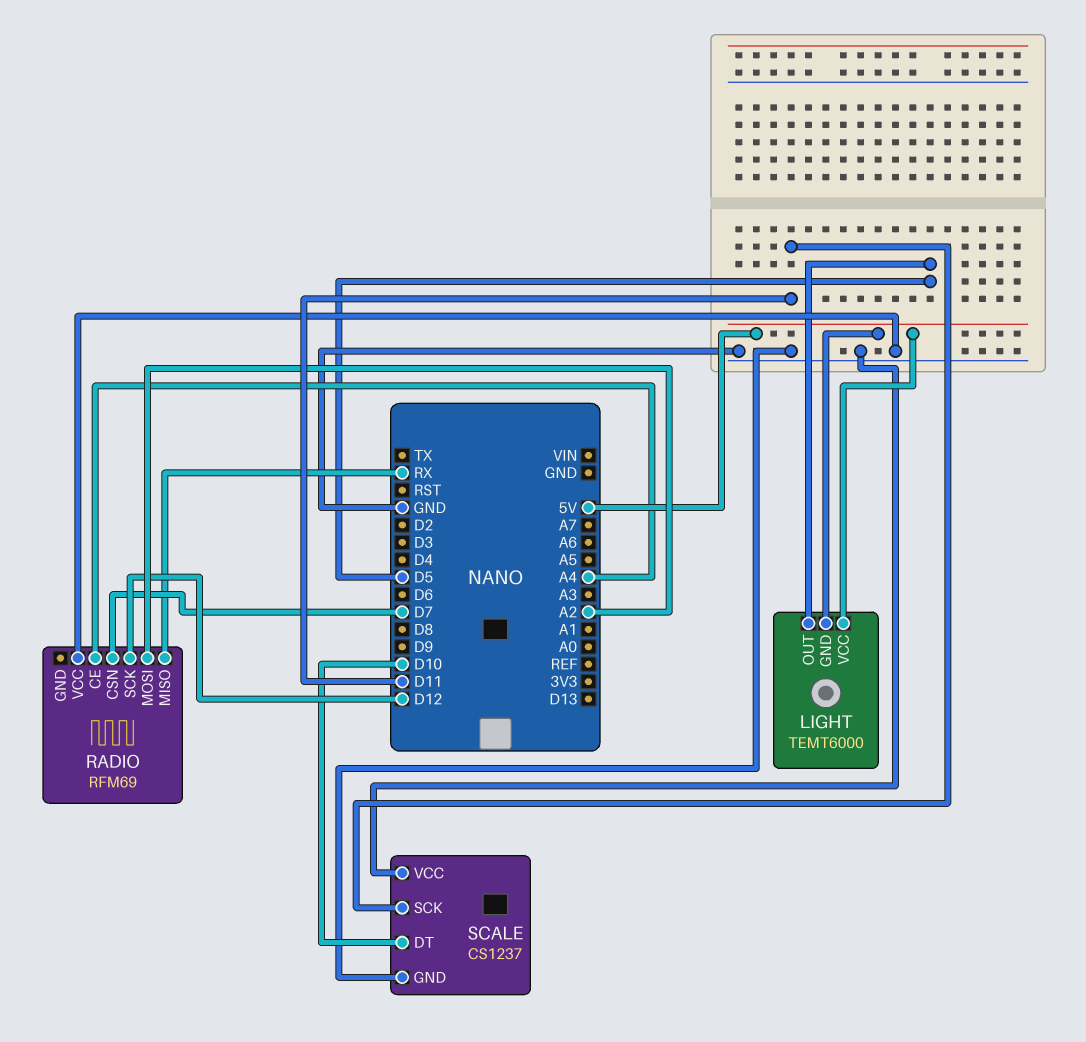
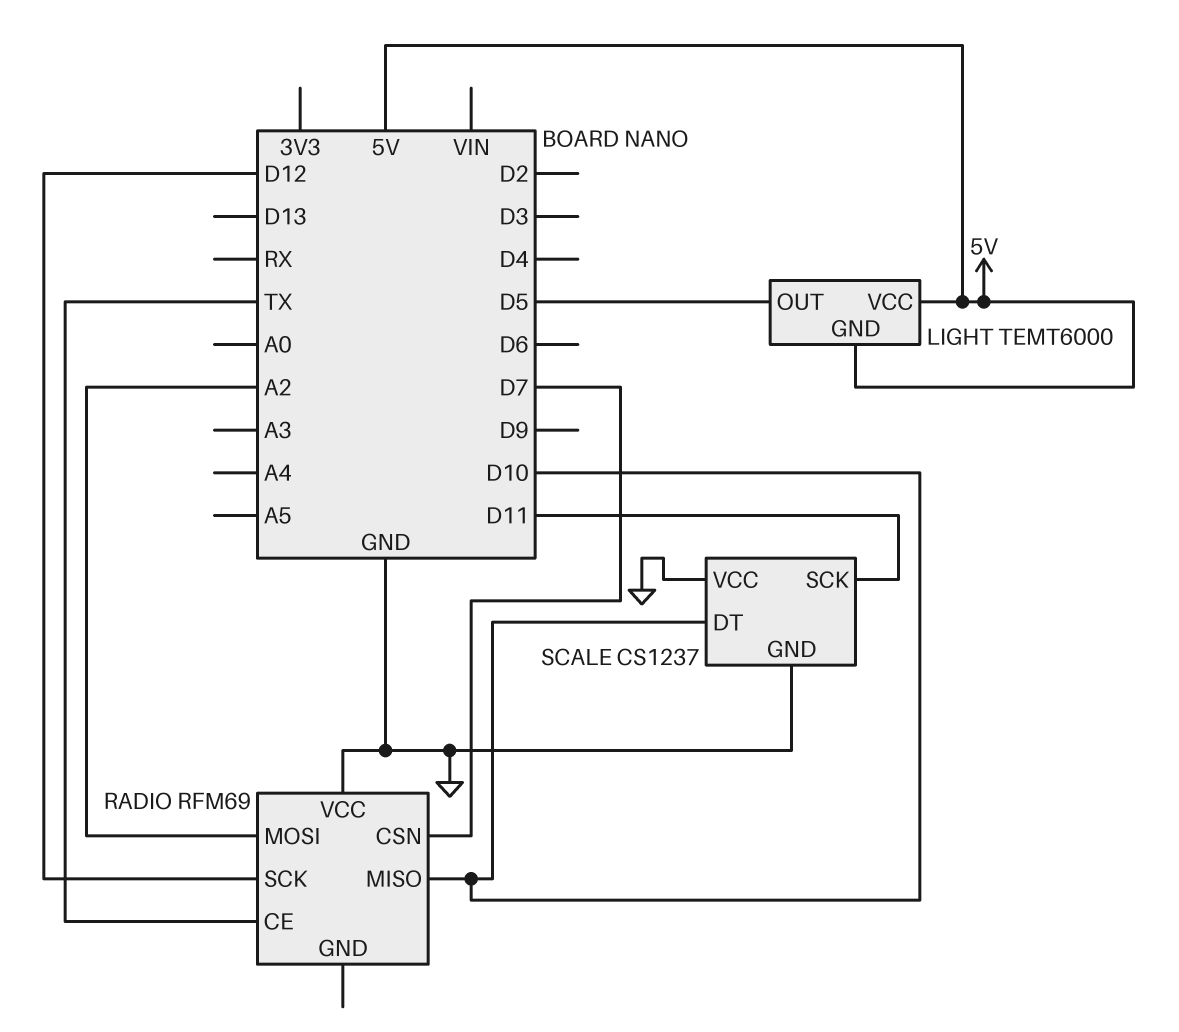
RADIO pin CE: A4 -> TX
RADIO pin MISO: RX -> D10

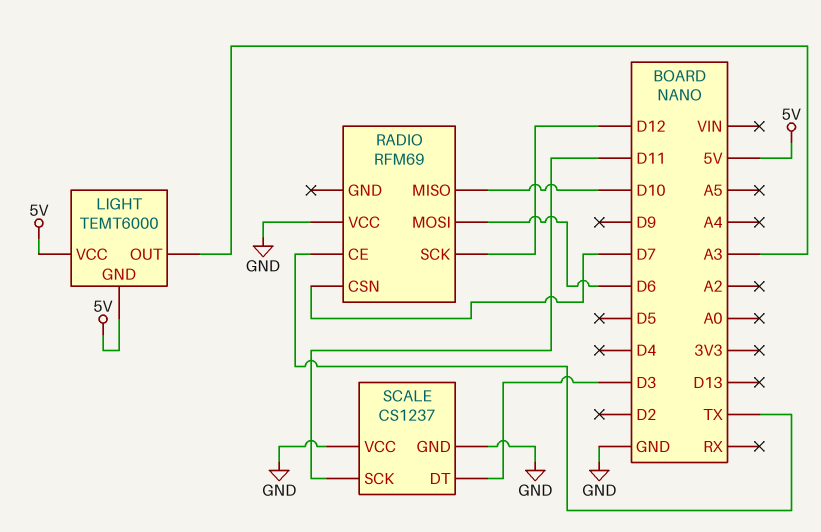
LIGHT pin OUT: D5 -> A3
RADIO pin MOSI: A2 -> D6
SCALE pin DT: D10 -> D3

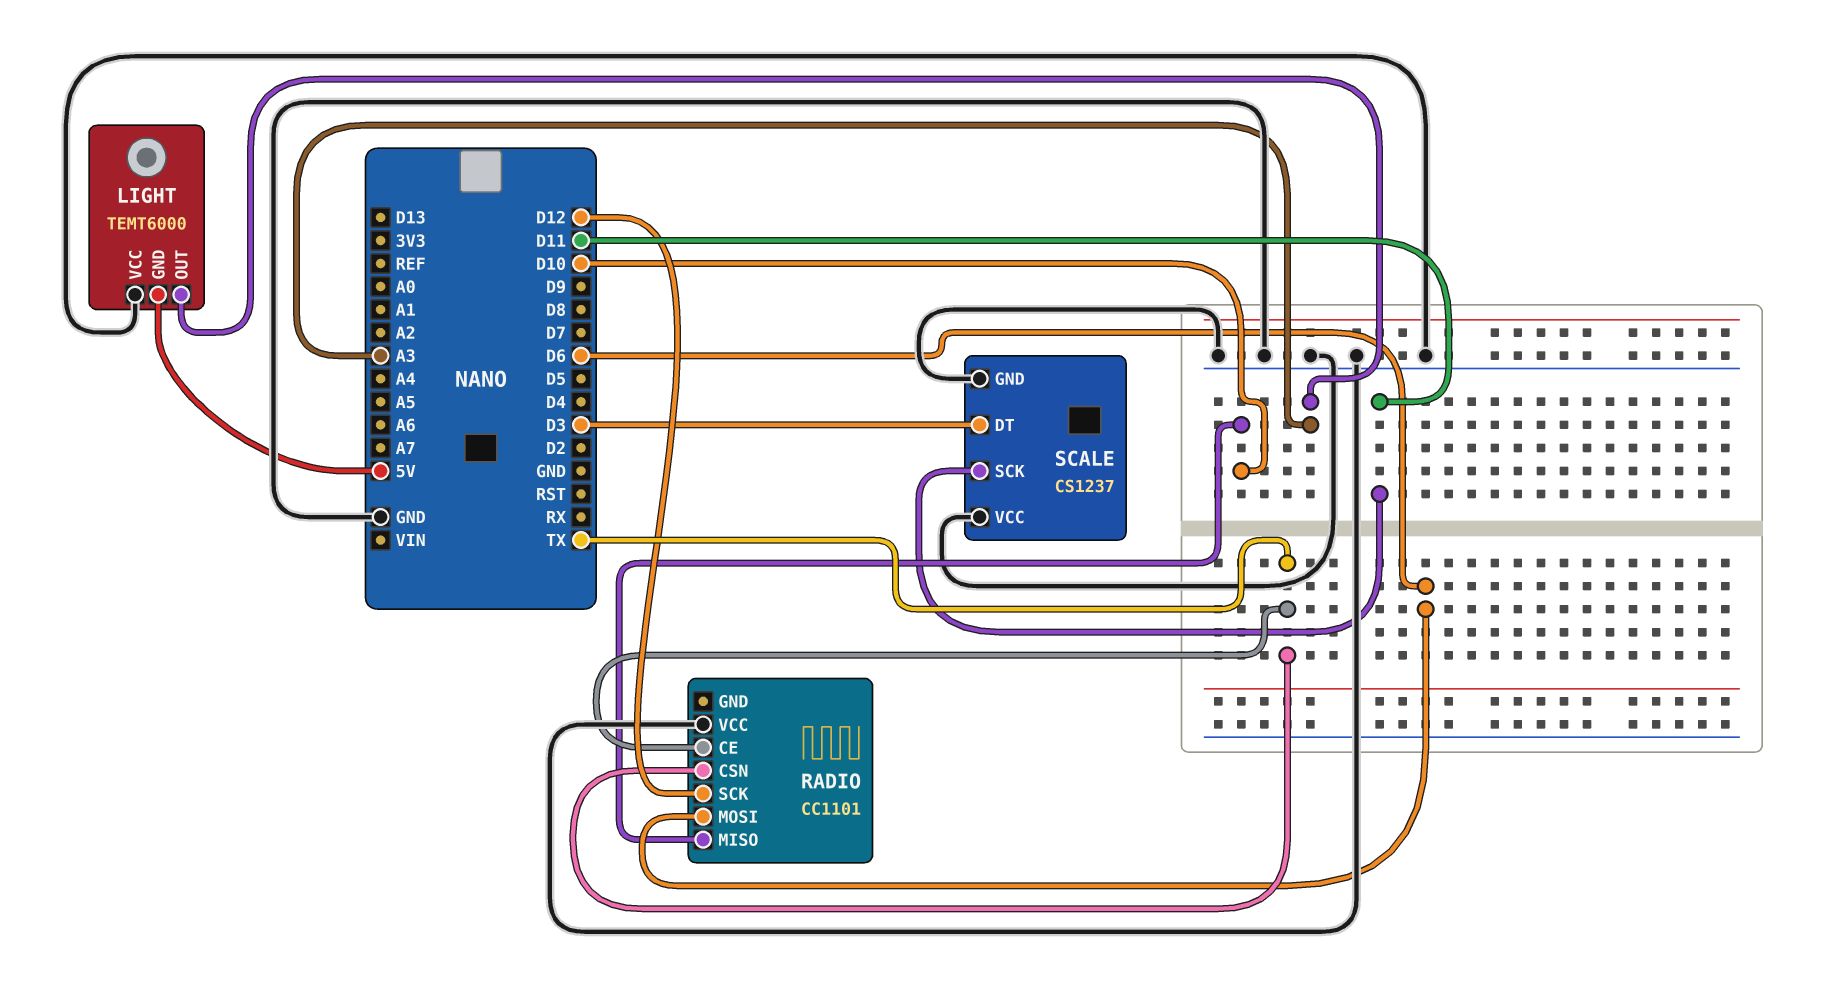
LIGHT pin VCC: 5V -> GND
RADIO: RFM69 -> CC1101
RADIO pin CSN: D7 -> TX

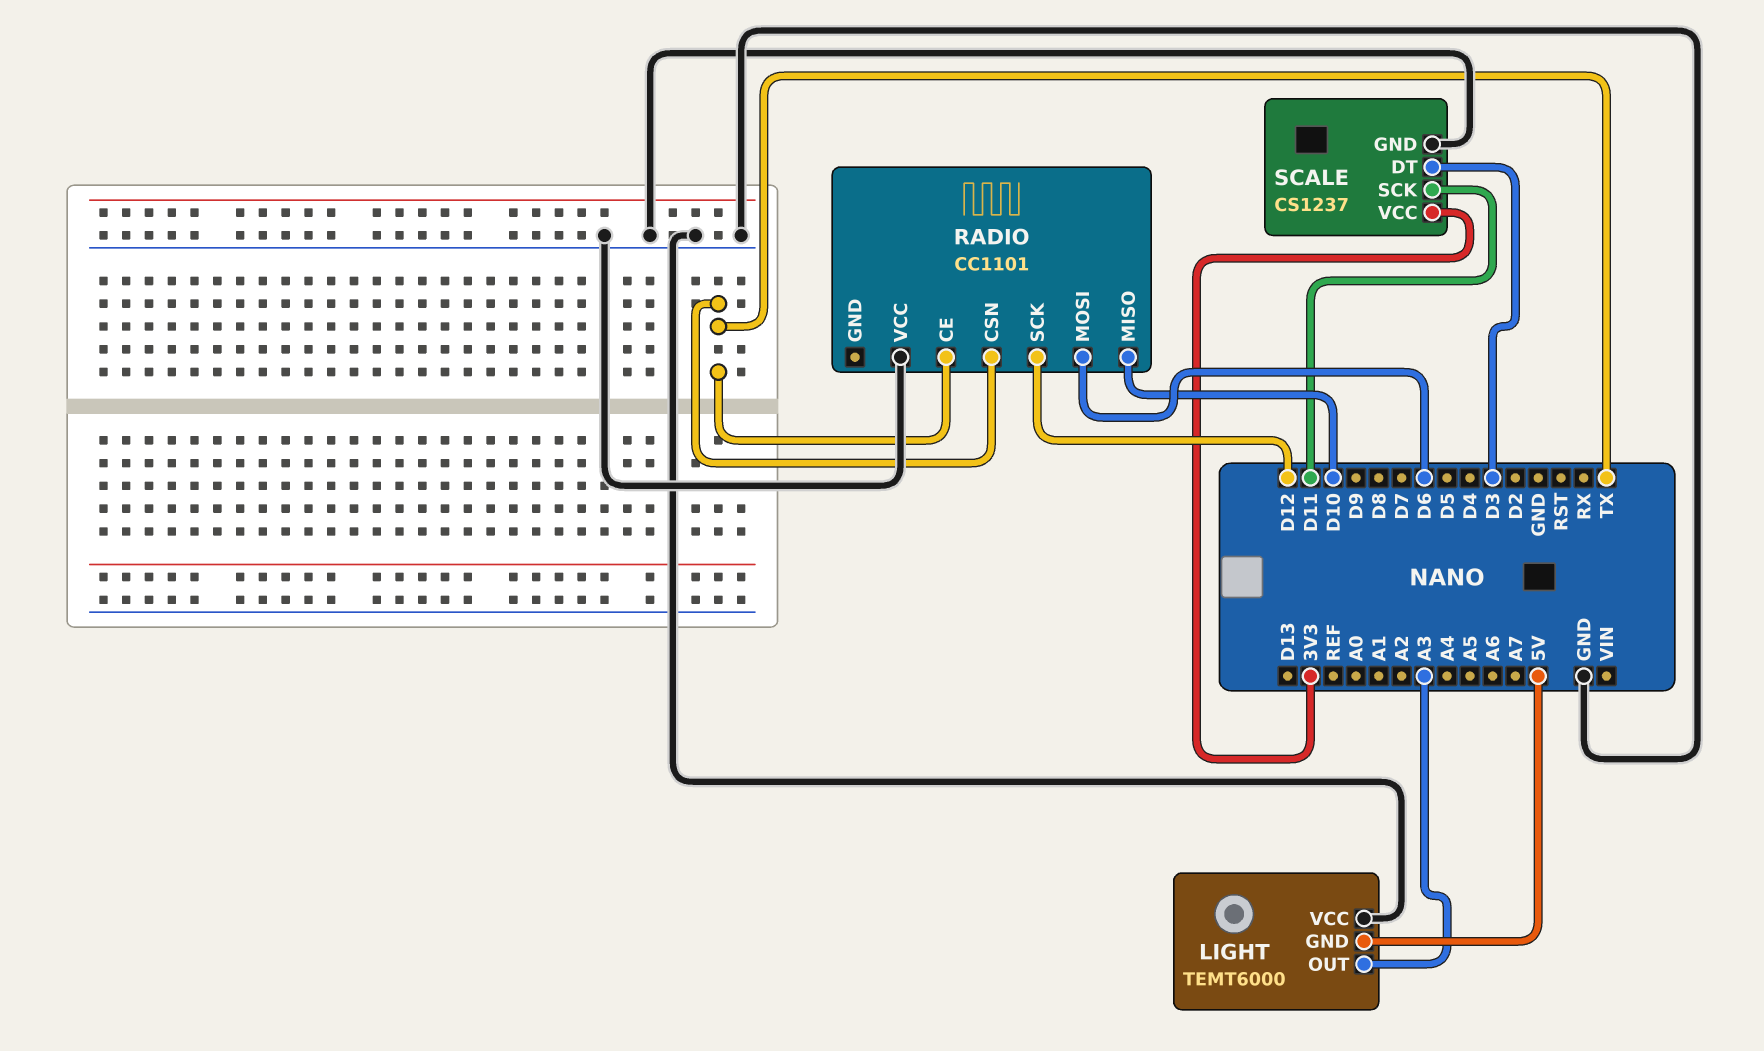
SCALE pin VCC: GND -> 3V3

